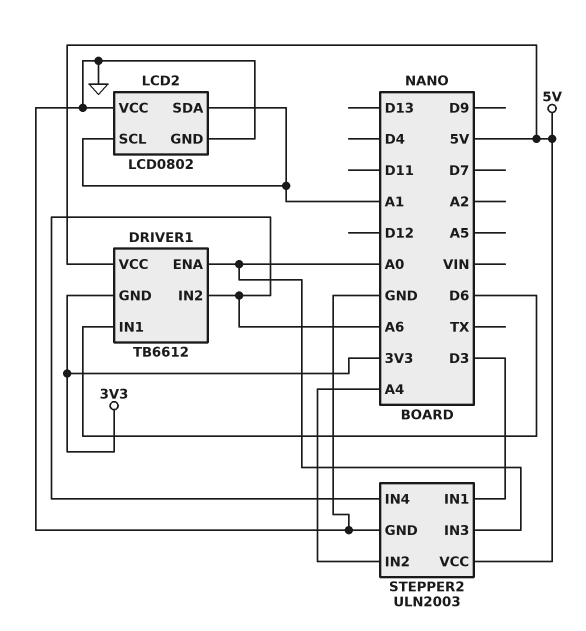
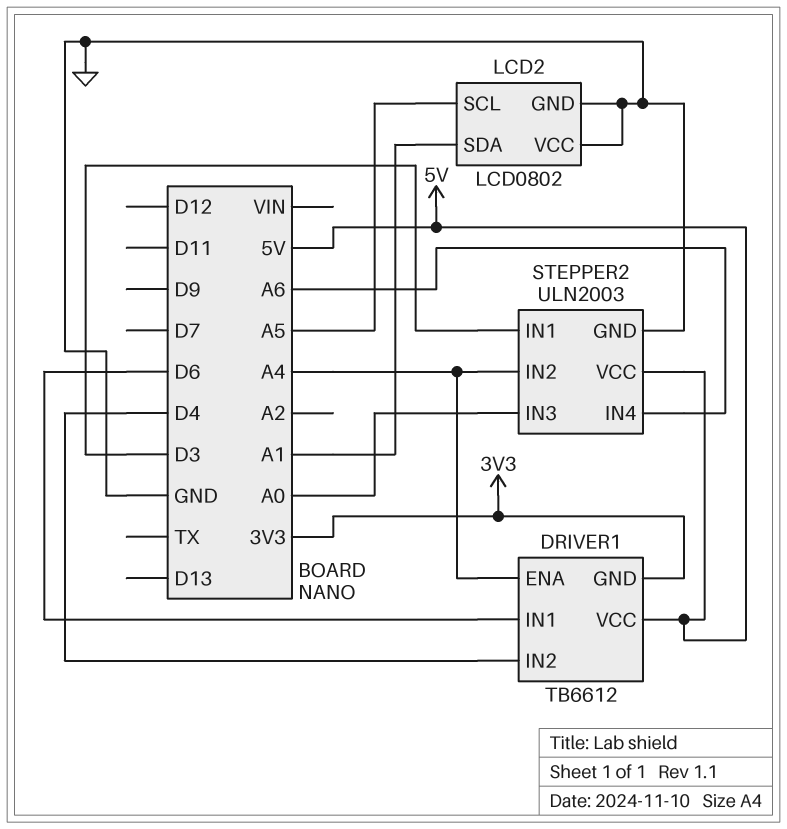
DRIVER1 pin ENA: A0 -> A4
DRIVER1 pin IN2: A6 -> D4
LCD2 pin SCL: A1 -> A5

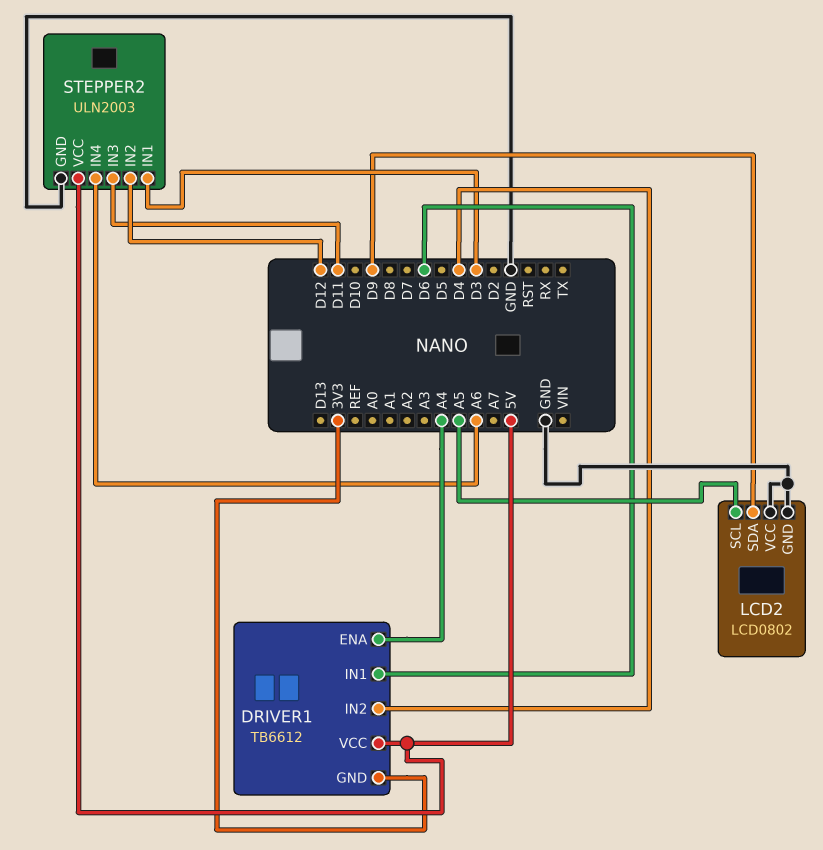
LCD2 pin SDA: A1 -> D9
STEPPER2 pin IN2: A4 -> D12
STEPPER2 pin IN3: A0 -> D11

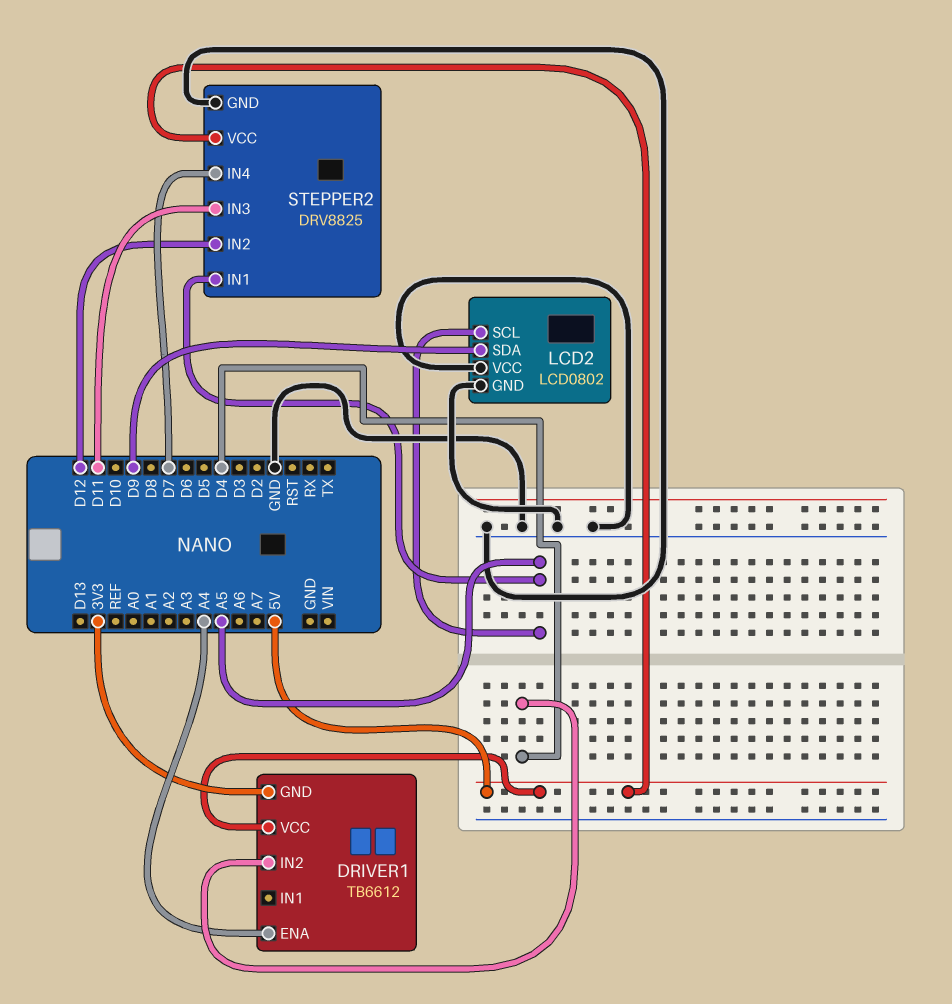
DRIVER1 pin IN1: D6 -> none
STEPPER2: ULN2003 -> DRV8825
STEPPER2 pin IN1: D3 -> A5
STEPPER2 pin IN4: A6 -> D7

